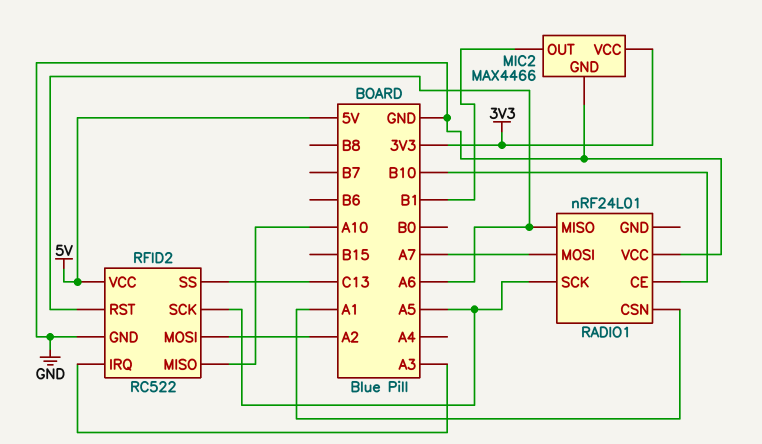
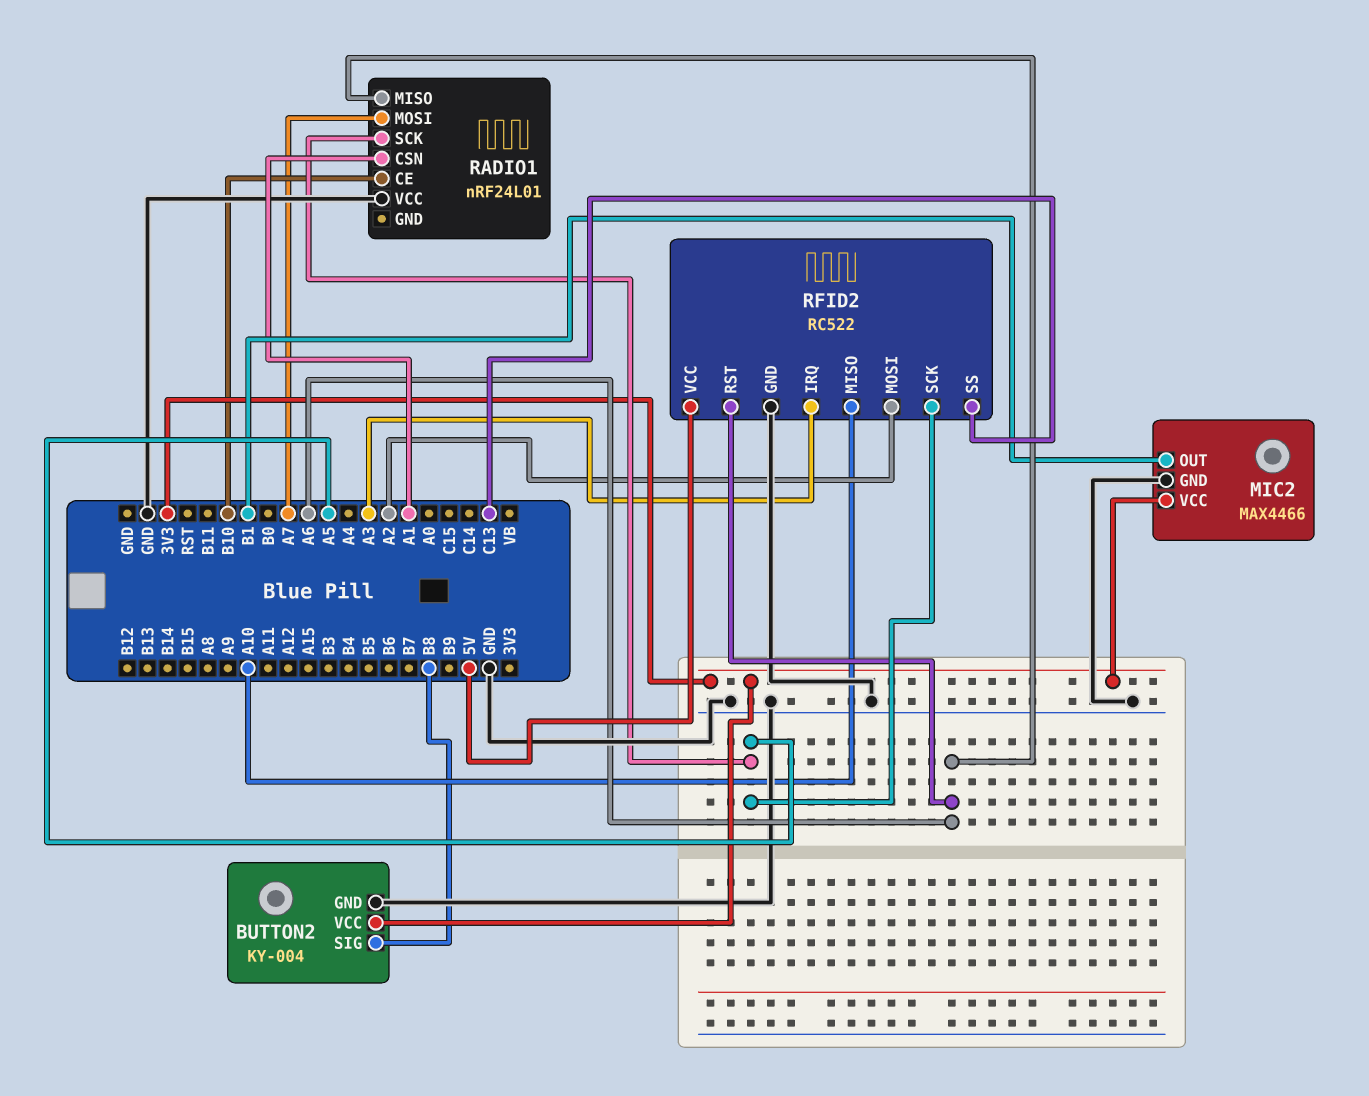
BUTTON2: none -> KY-004
BUTTON2 pin GND: none -> GND
BUTTON2 pin SIG: none -> B8
BUTTON2 pin VCC: none -> 3V3

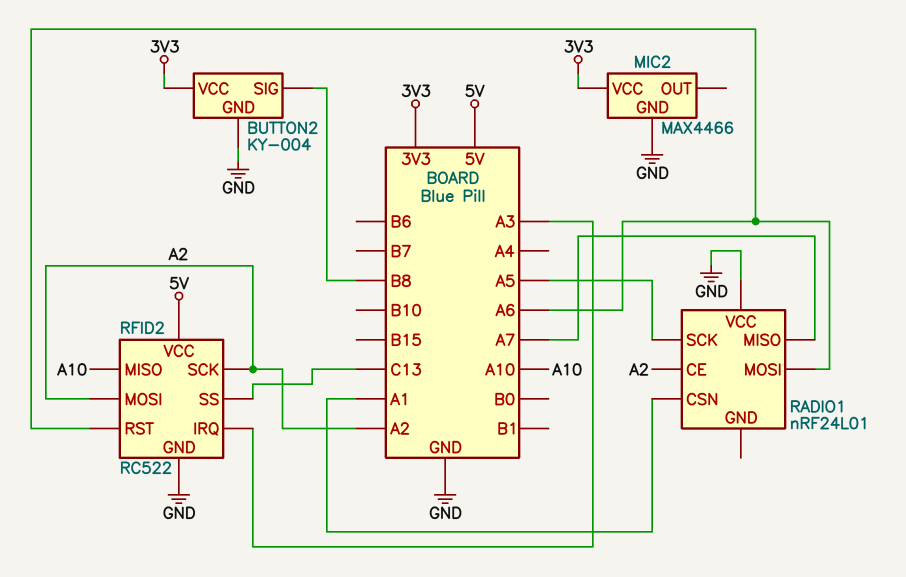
MIC2 pin OUT: B1 -> none
RADIO1 pin CE: B10 -> A2
RADIO1 pin MISO: A6 -> A7
RADIO1 pin MOSI: A7 -> A6
RFID2 pin SCK: A5 -> A2

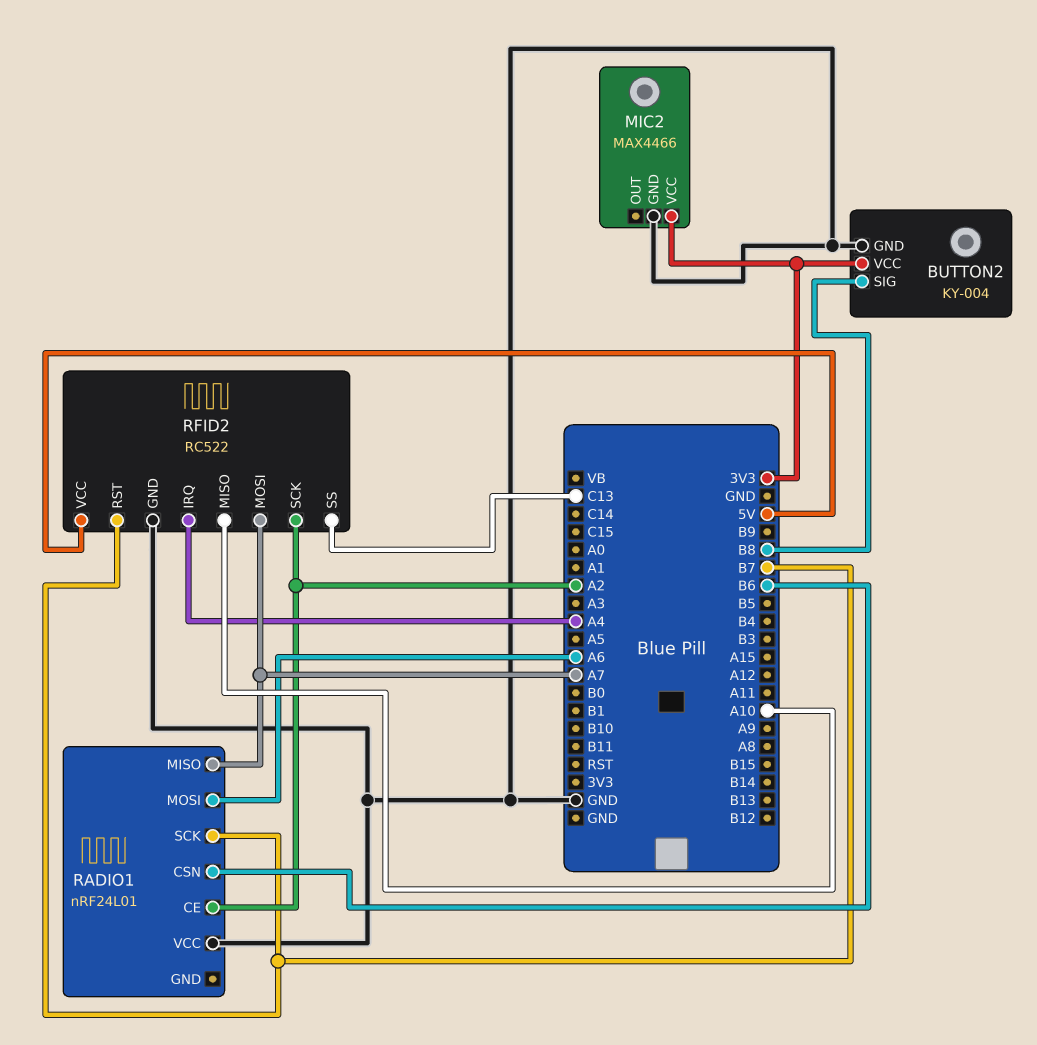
RADIO1 pin CSN: A1 -> B6
RADIO1 pin SCK: A5 -> B7
RFID2 pin IRQ: A3 -> A4
RFID2 pin MOSI: A2 -> A7
RFID2 pin RST: A6 -> B7

